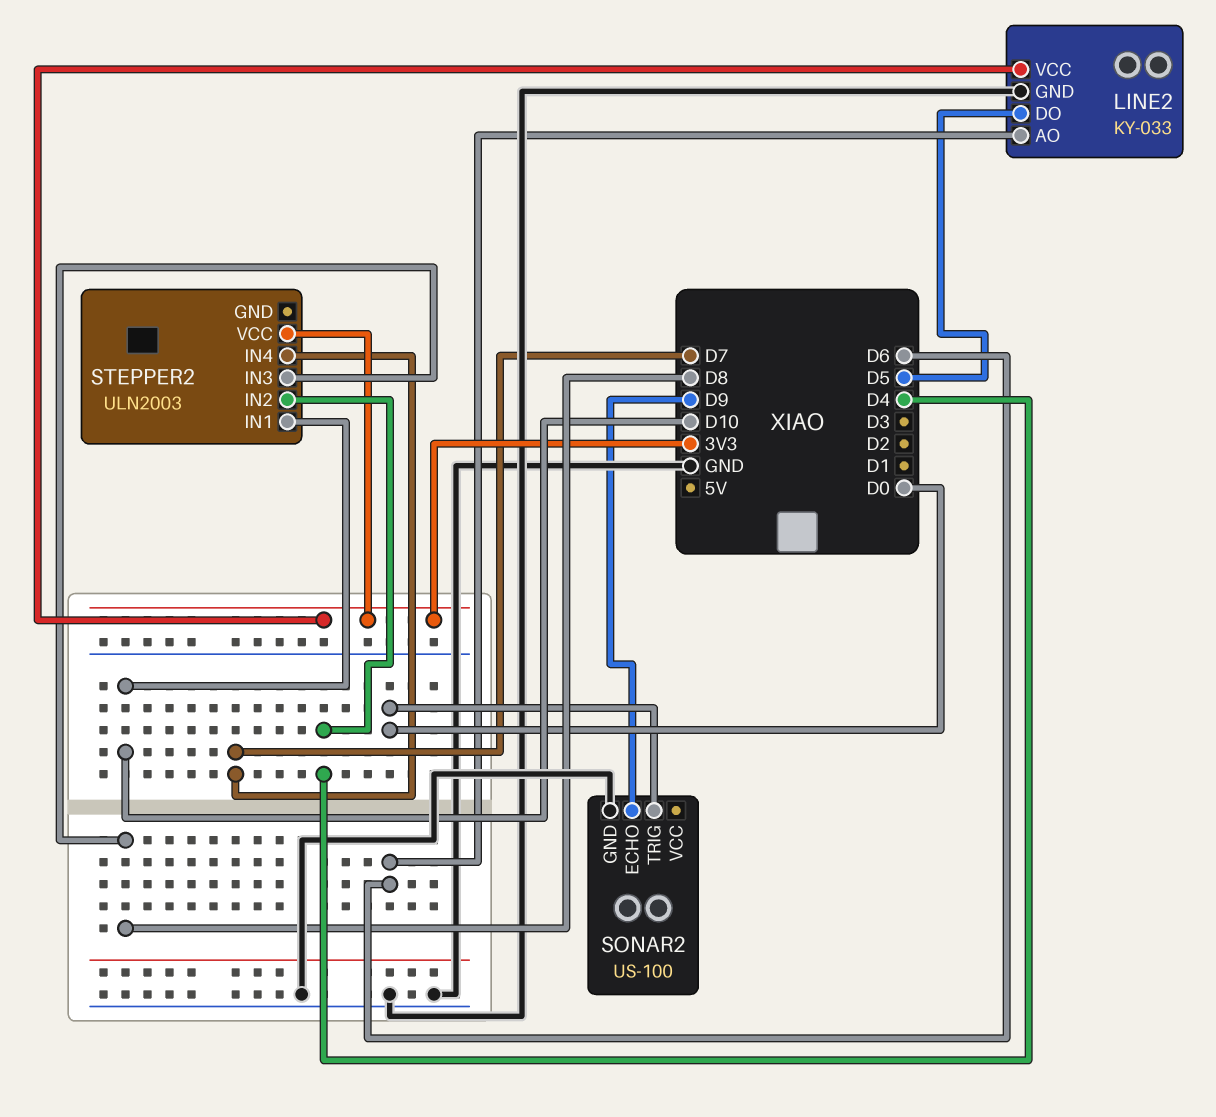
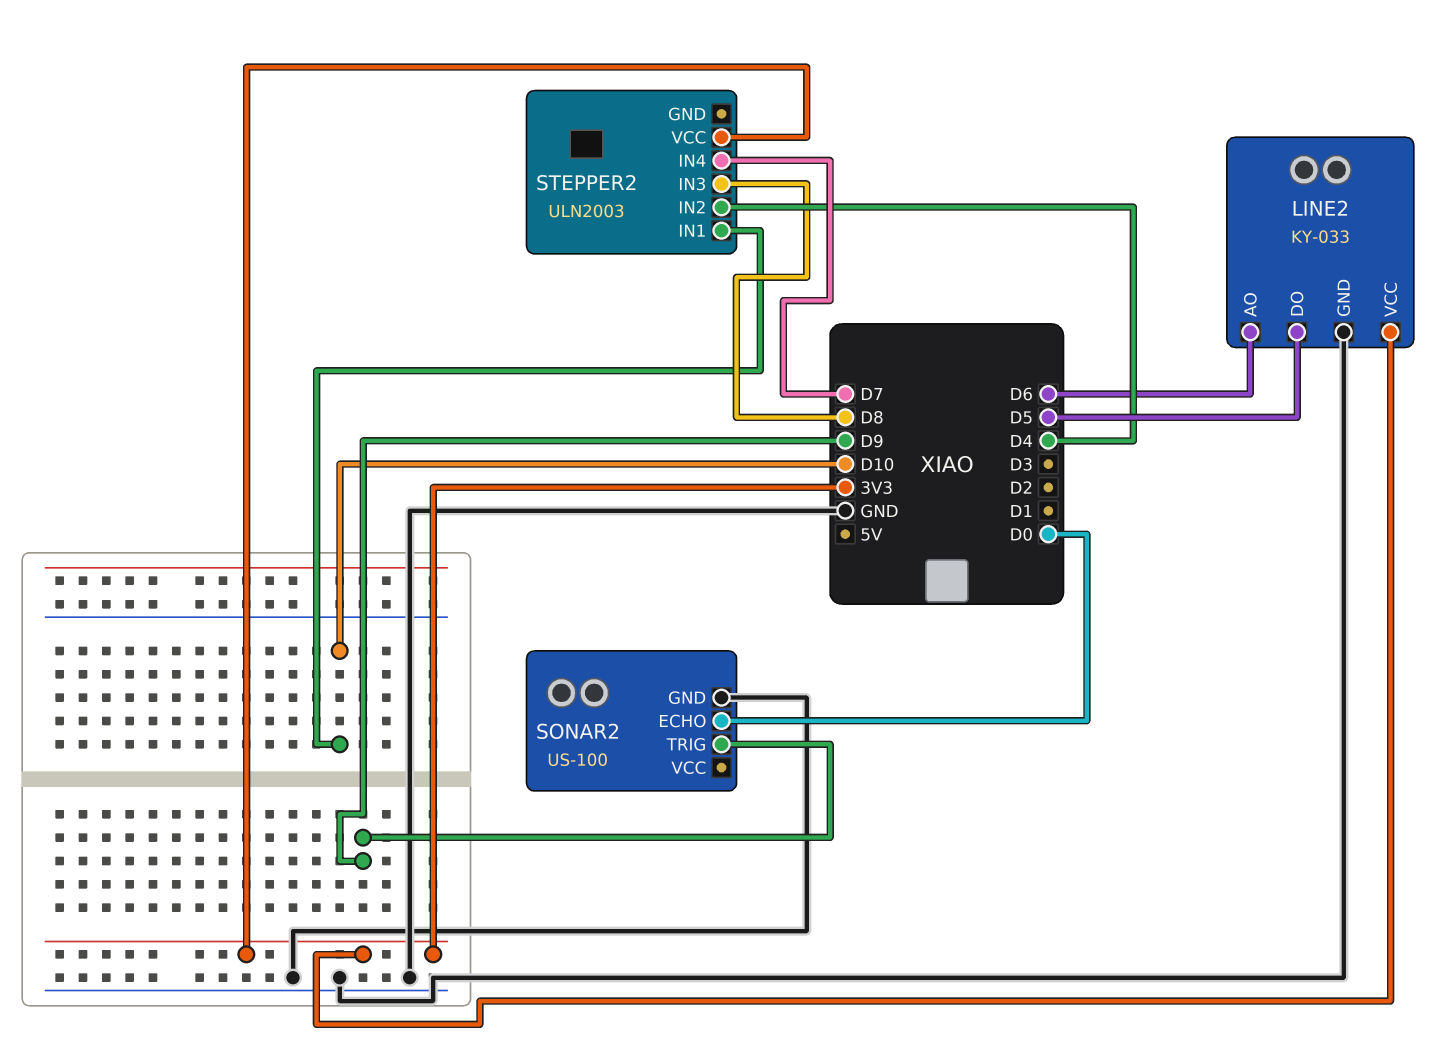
SONAR2 pin ECHO: D9 -> D0
SONAR2 pin TRIG: D0 -> D9

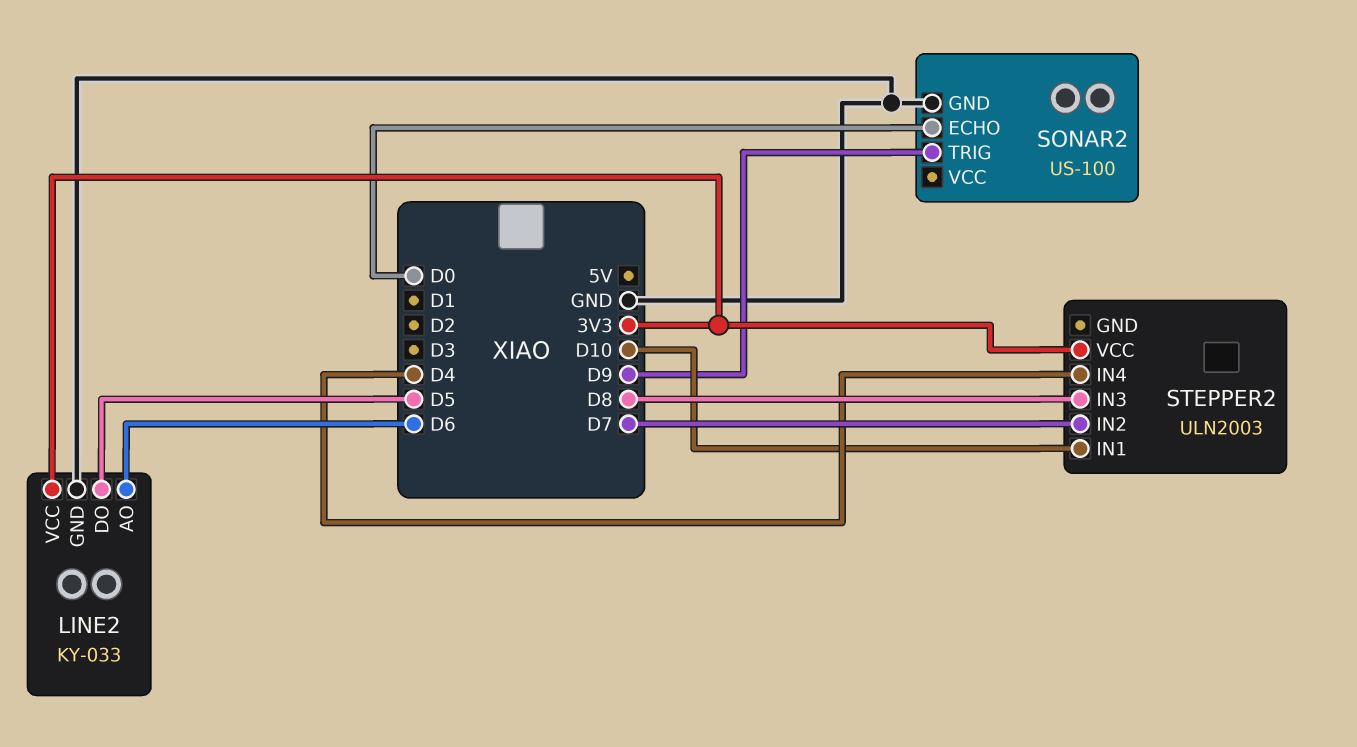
STEPPER2 pin IN2: D4 -> D7
STEPPER2 pin IN4: D7 -> D4

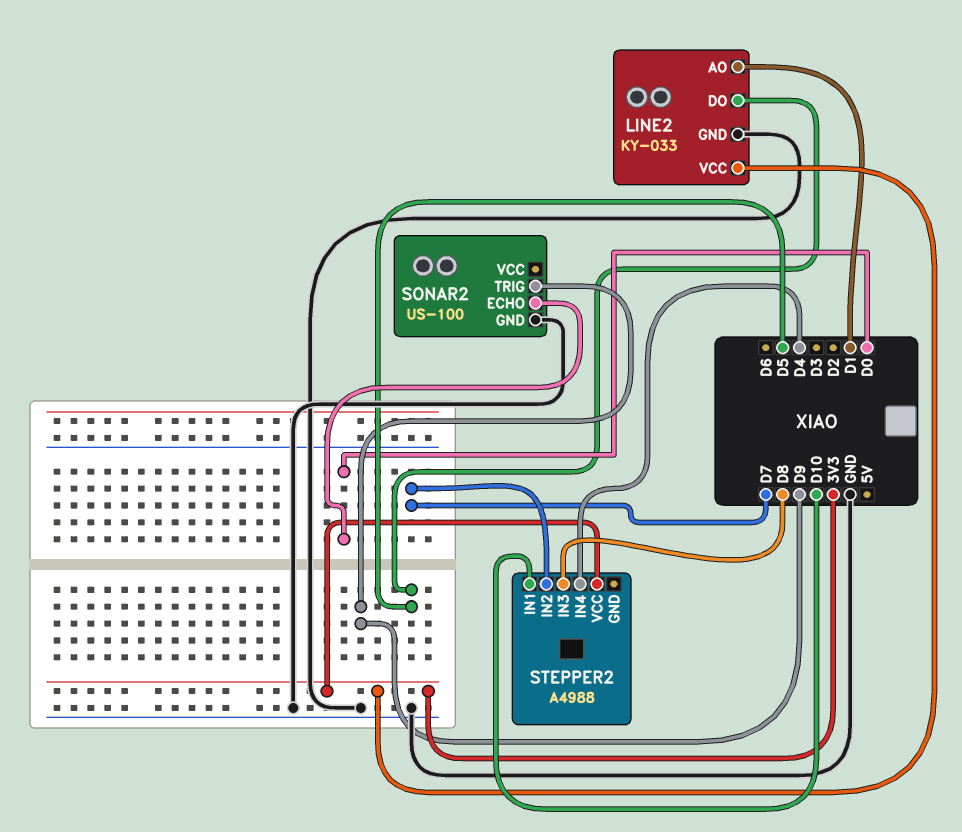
LINE2 pin AO: D6 -> D1
STEPPER2: ULN2003 -> A4988

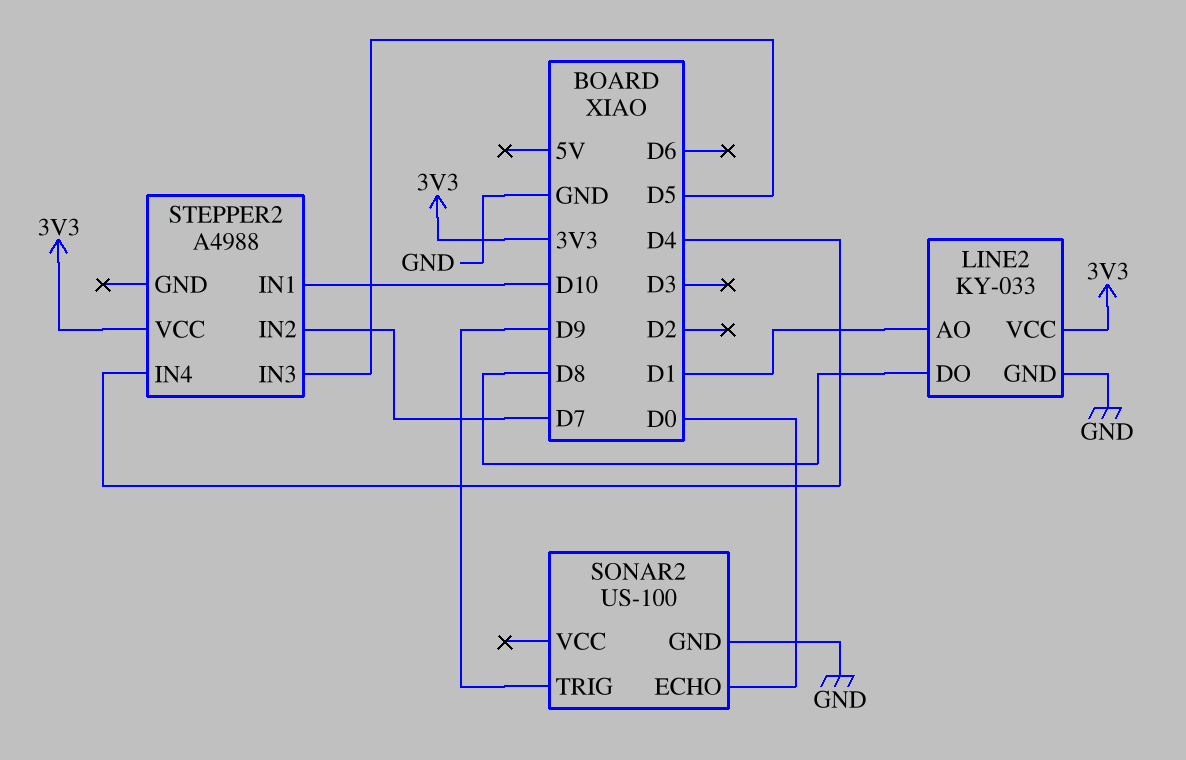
LINE2 pin DO: D5 -> D8
STEPPER2 pin IN3: D8 -> D5

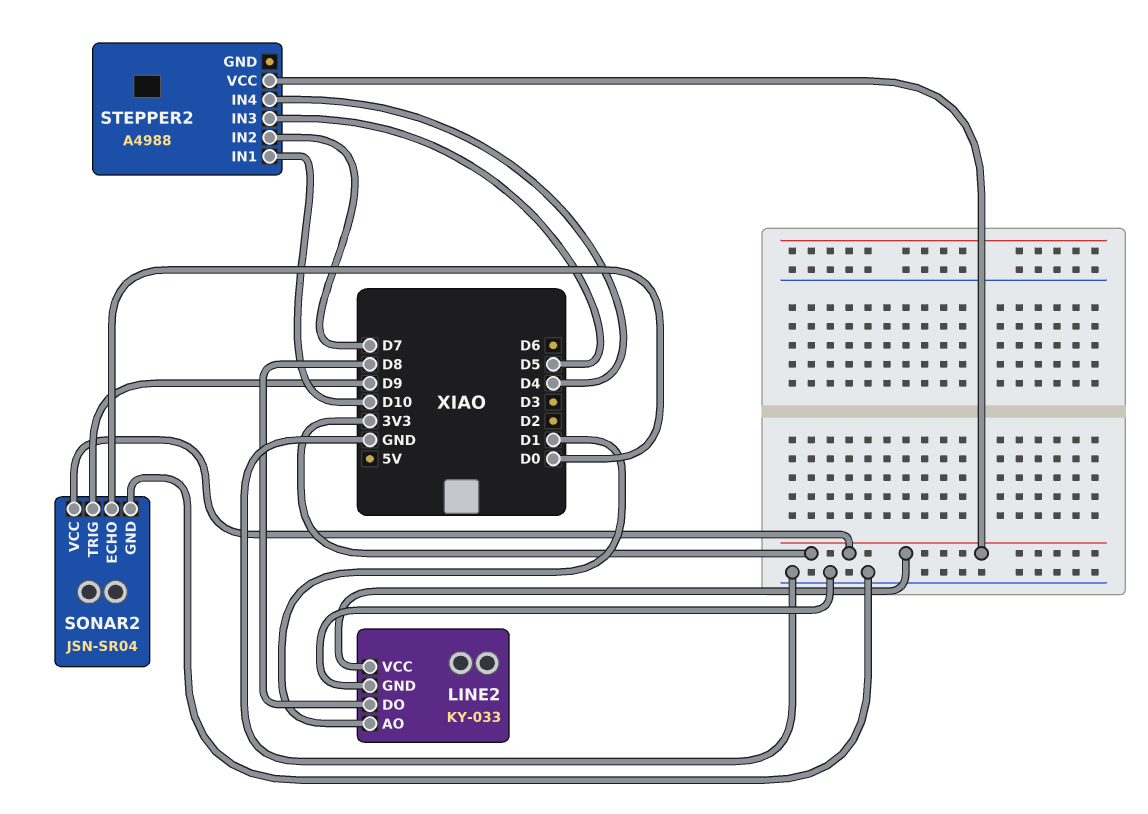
SONAR2: US-100 -> JSN-SR04
SONAR2 pin VCC: none -> 3V3

